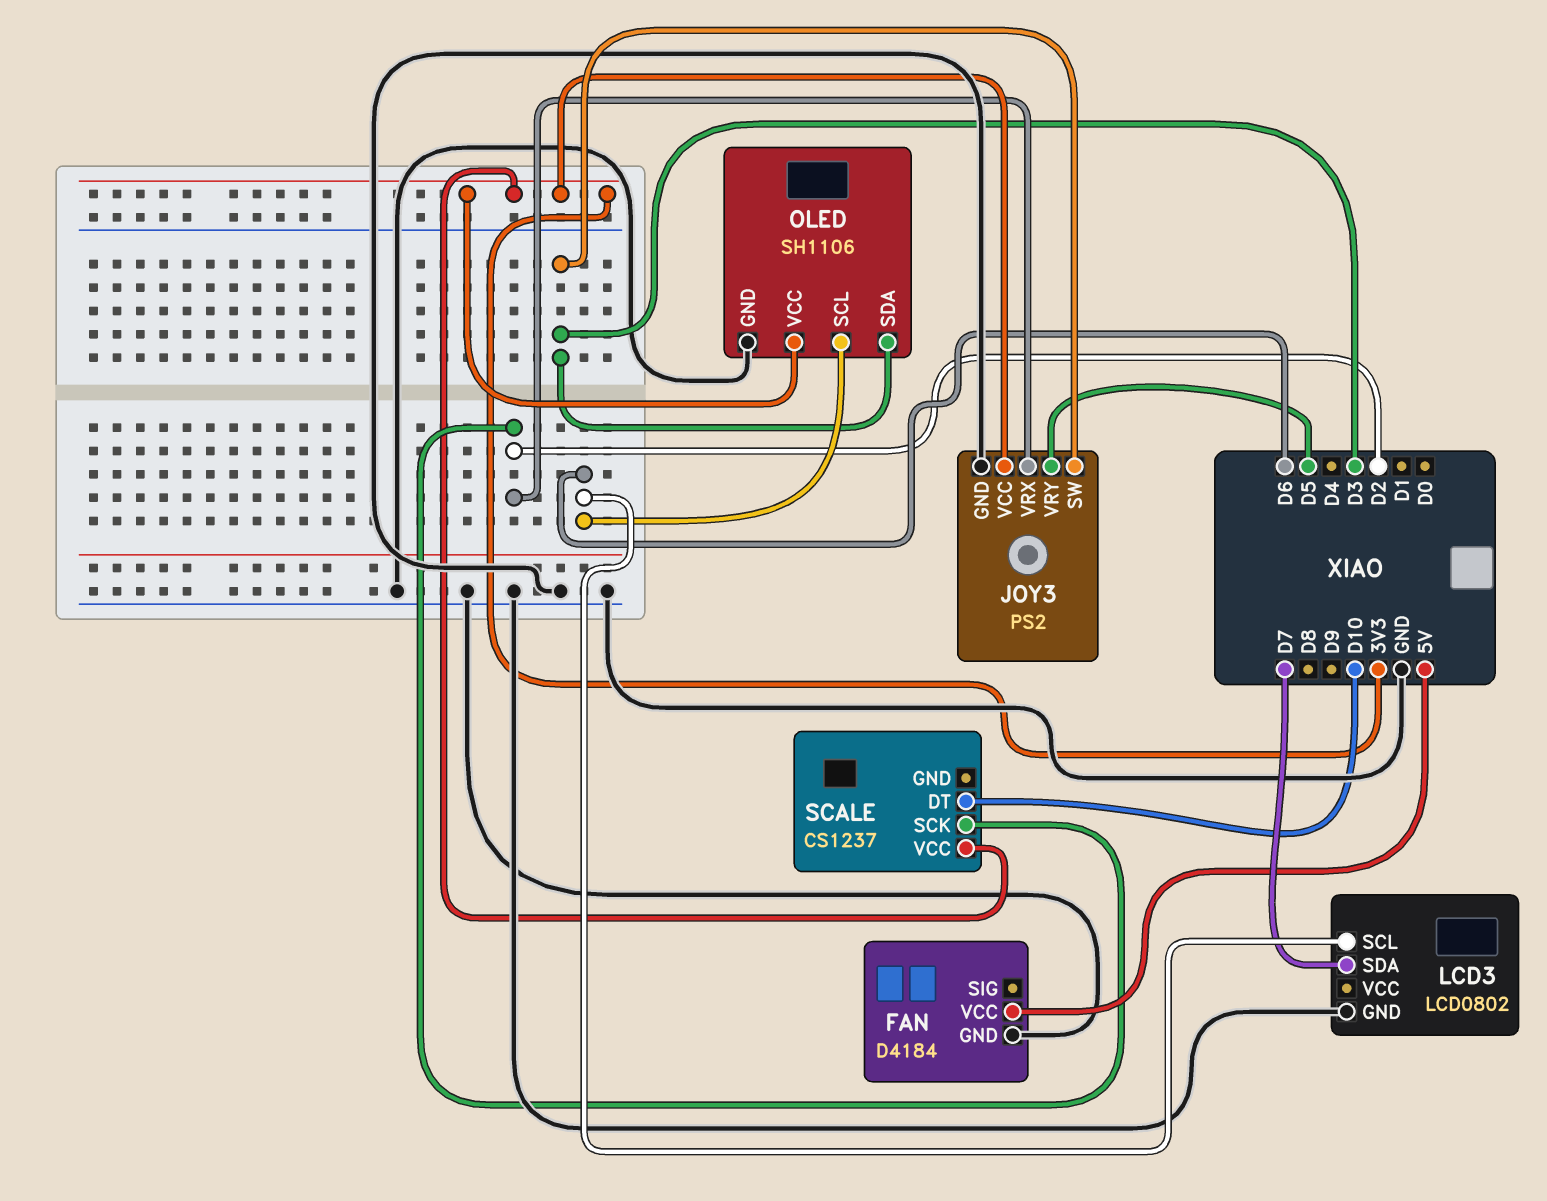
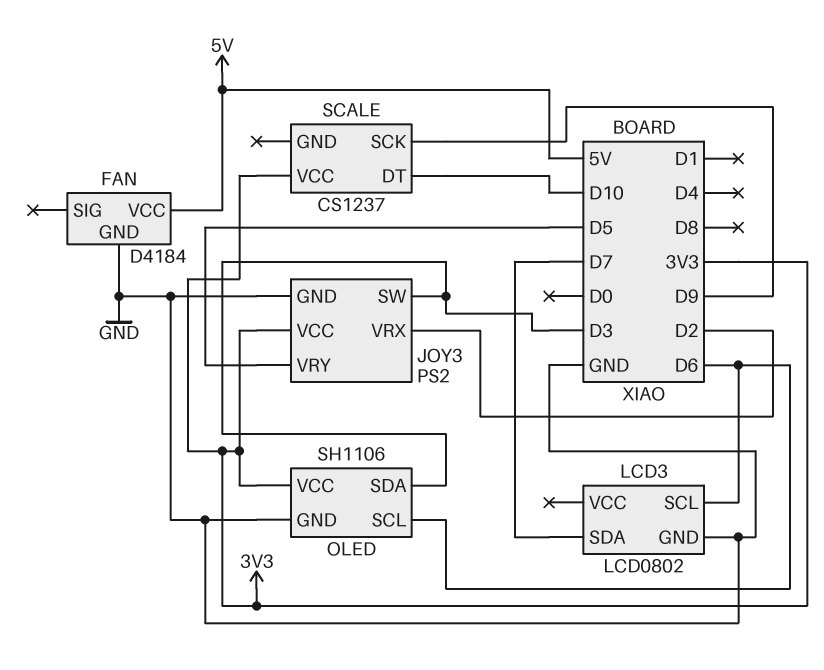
SCALE pin SCK: D2 -> D9

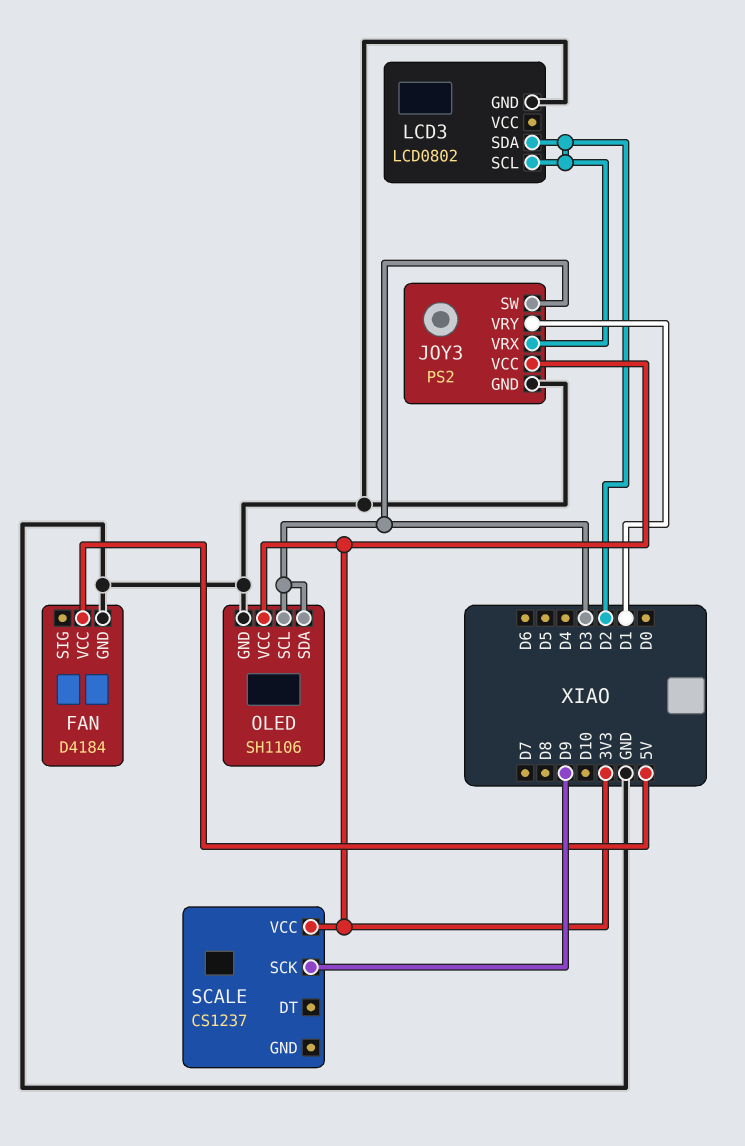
JOY3 pin VRY: D5 -> D1
LCD3 pin SCL: D6 -> D2
LCD3 pin SDA: D7 -> D2
OLED pin SCL: D6 -> D3
SCALE pin DT: D10 -> none

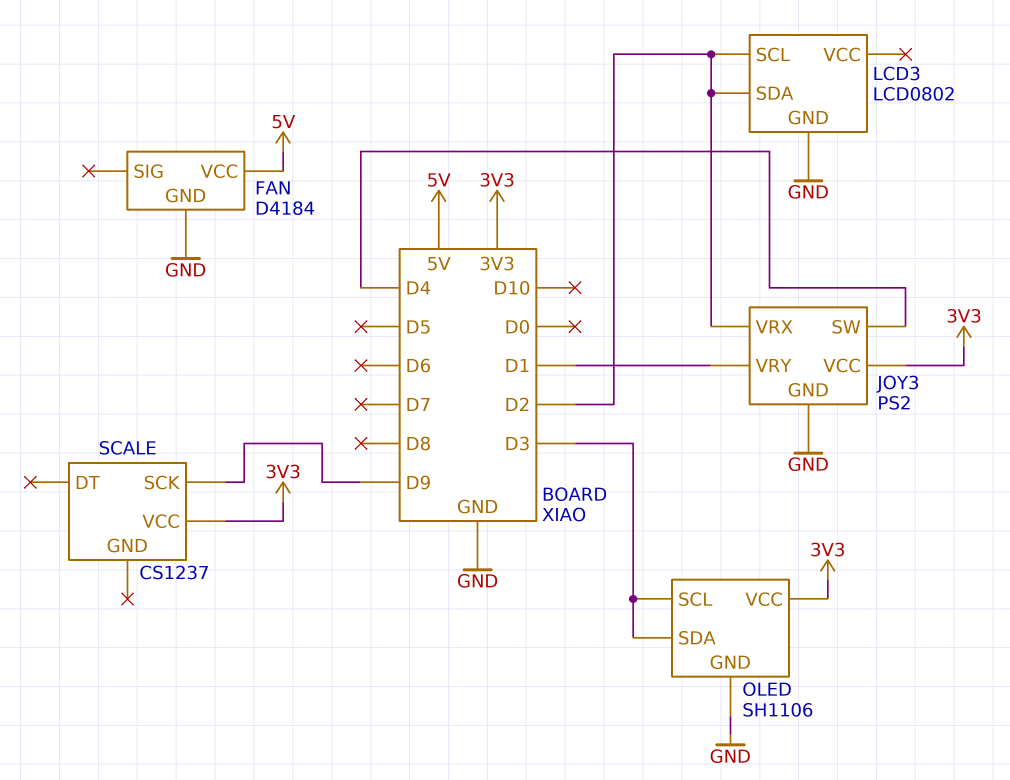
JOY3 pin SW: D3 -> D4

